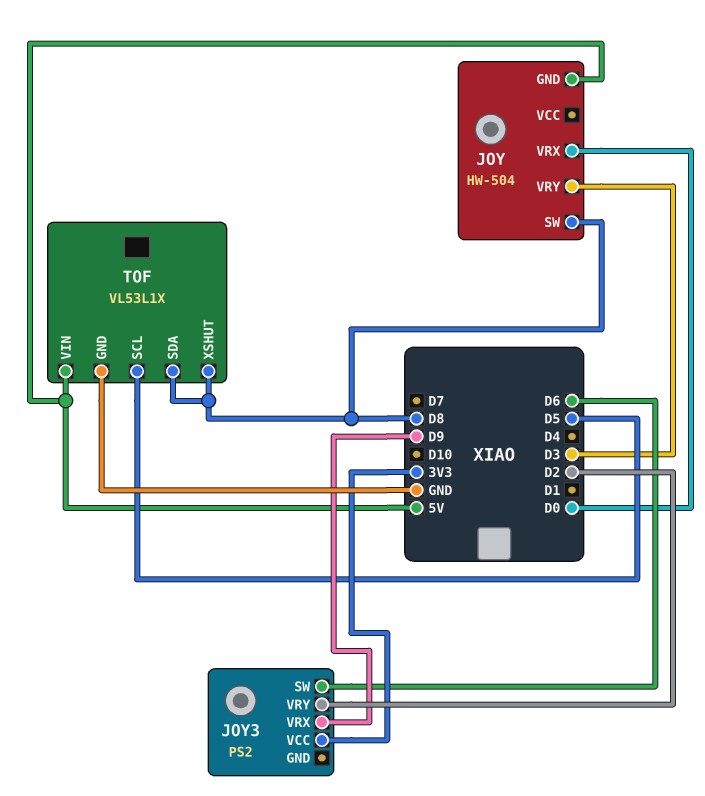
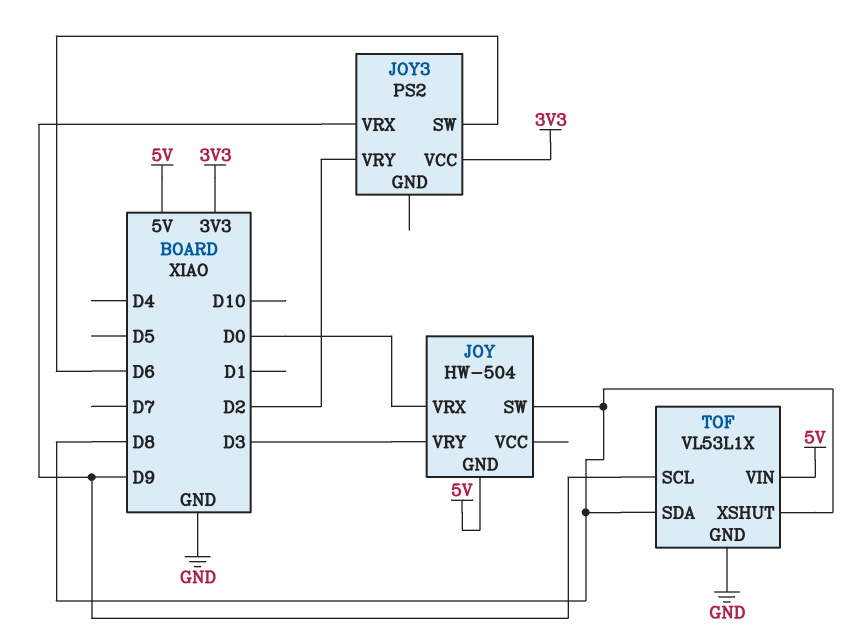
TOF pin SCL: D5 -> D9

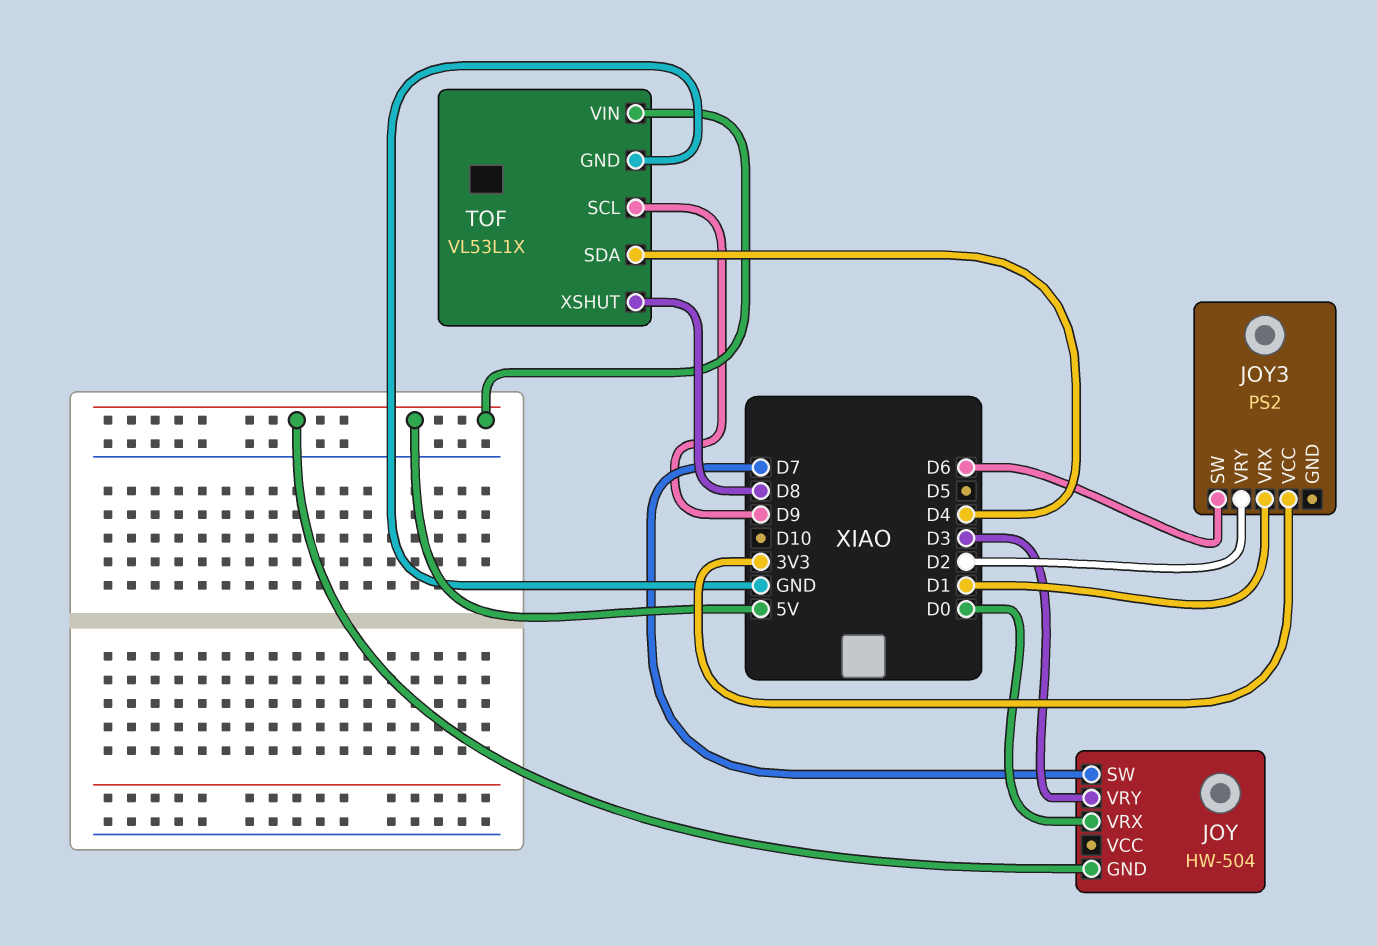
JOY pin SW: D8 -> D7
JOY3 pin VRX: D9 -> D1
TOF pin SDA: D8 -> D4

